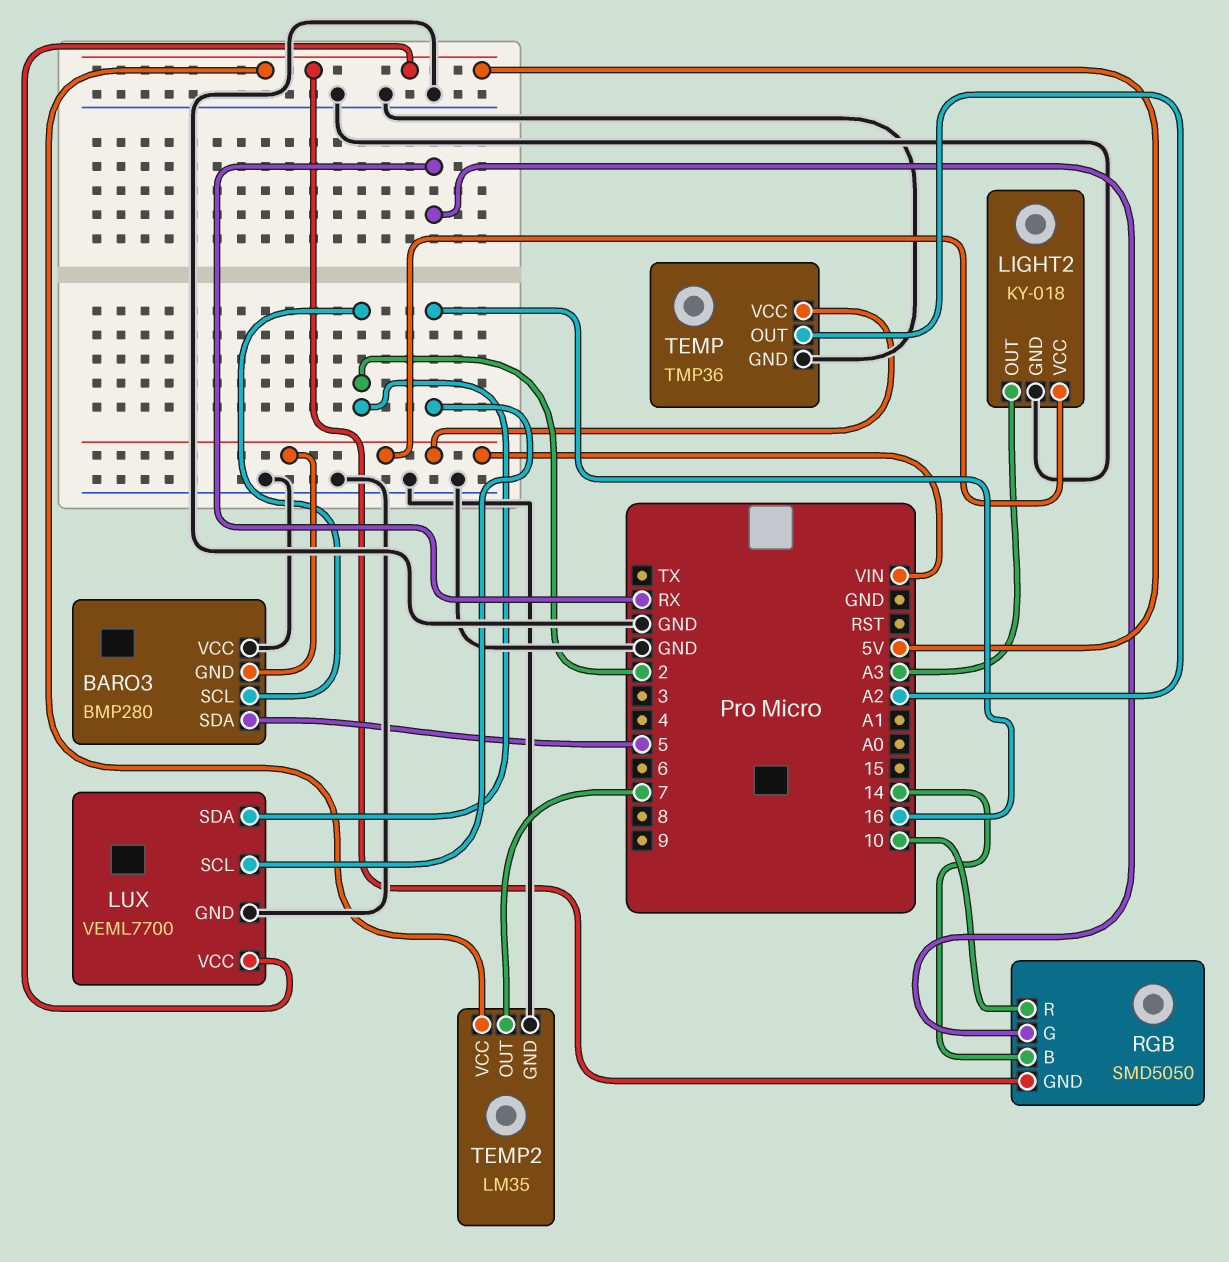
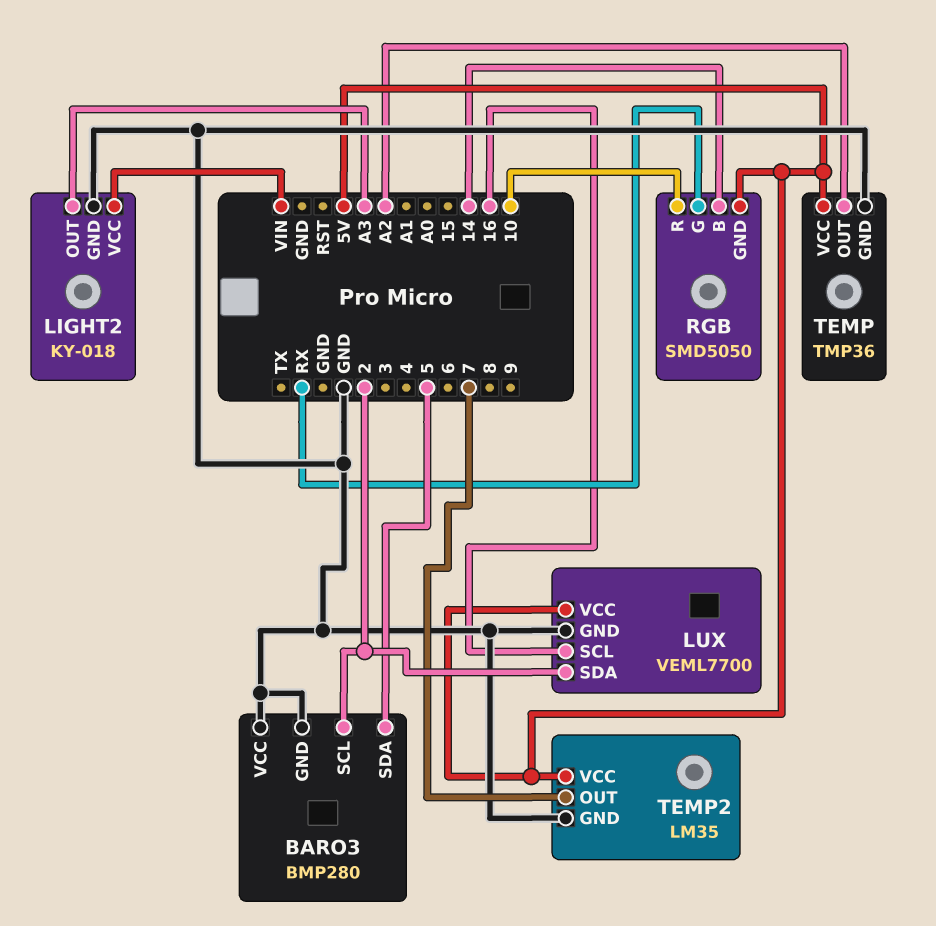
BARO3 pin GND: VIN -> GND
TEMP pin VCC: VIN -> 5V

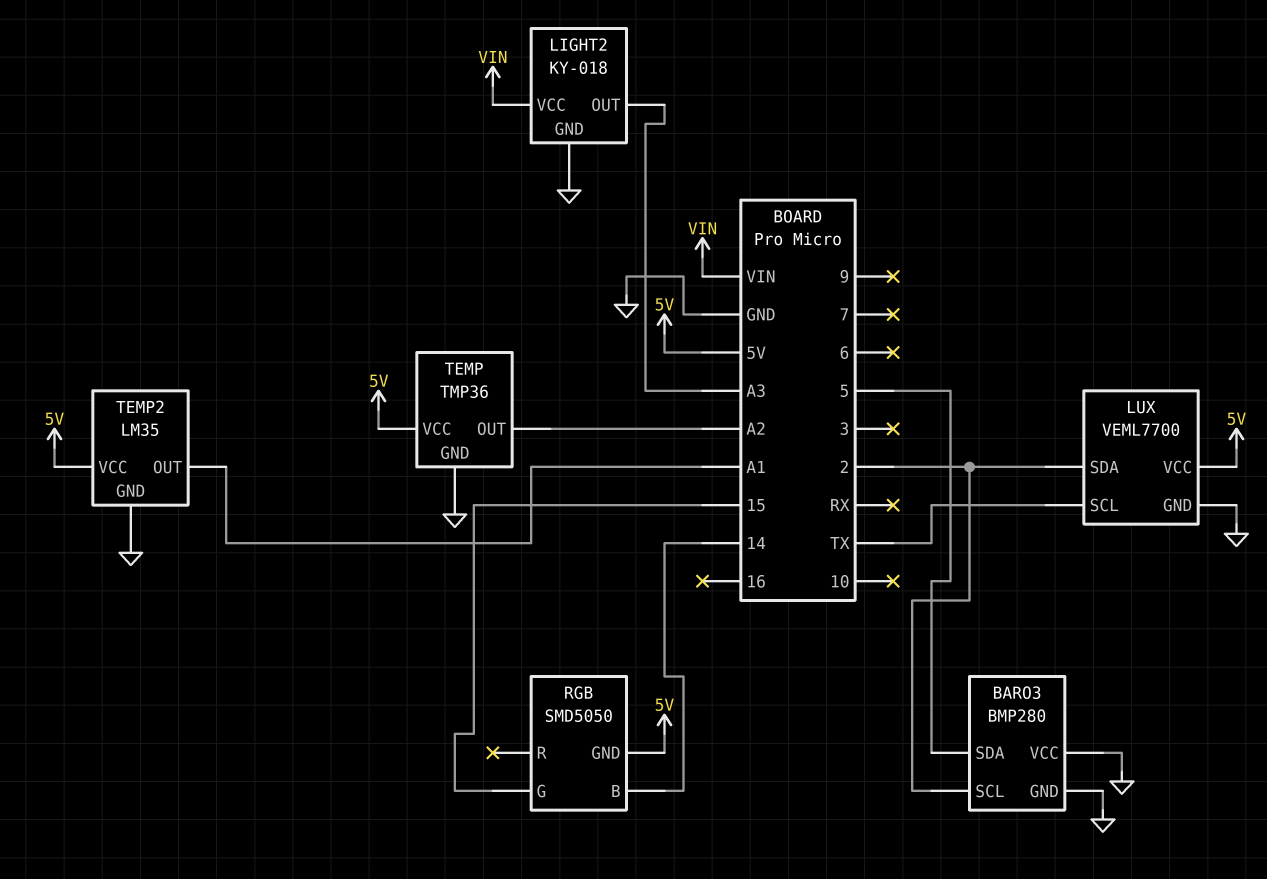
LUX pin SCL: 16 -> TX
RGB pin G: RX -> 15
RGB pin R: 10 -> none
TEMP2 pin OUT: 7 -> A1

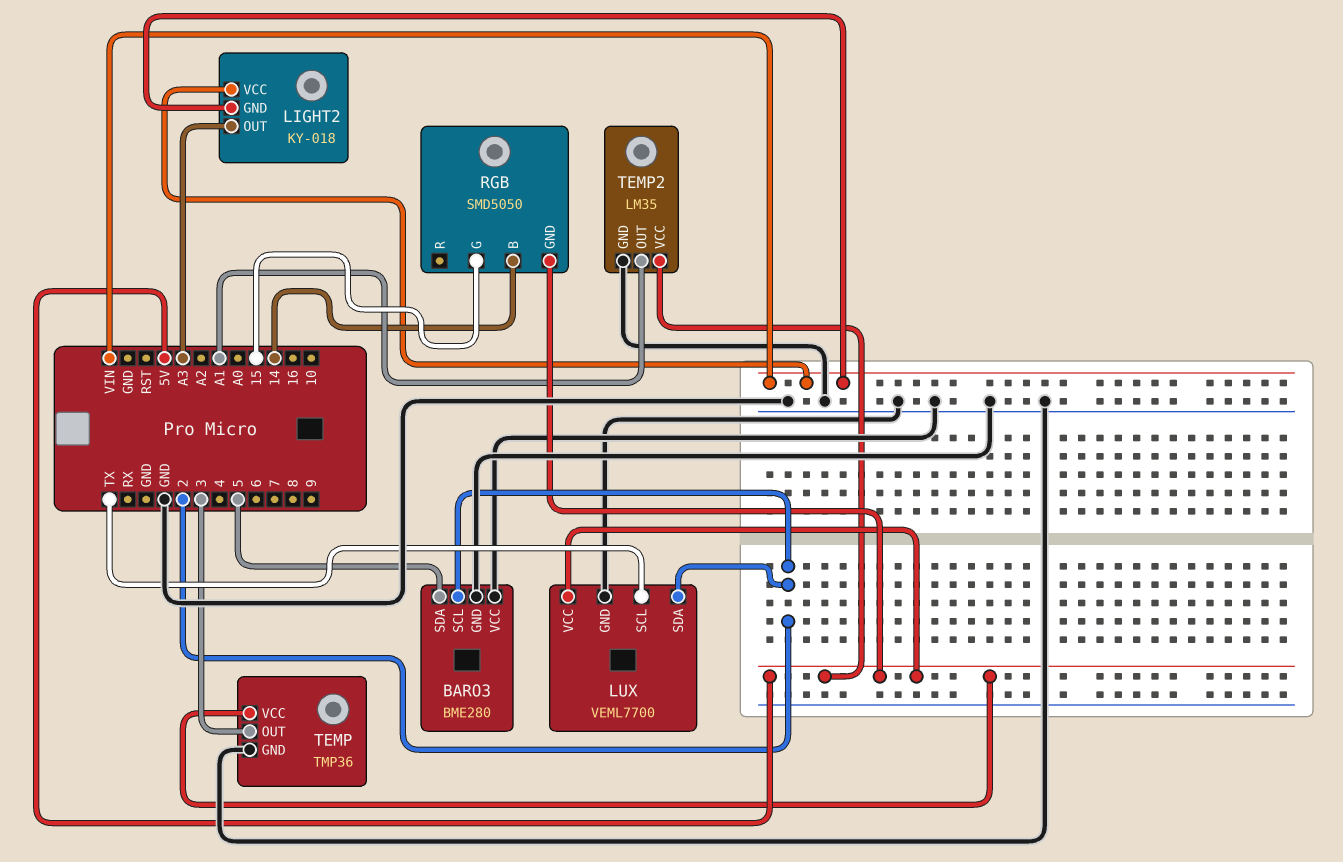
BARO3: BMP280 -> BME280
LIGHT2 pin GND: GND -> VIN
TEMP pin OUT: A2 -> 3

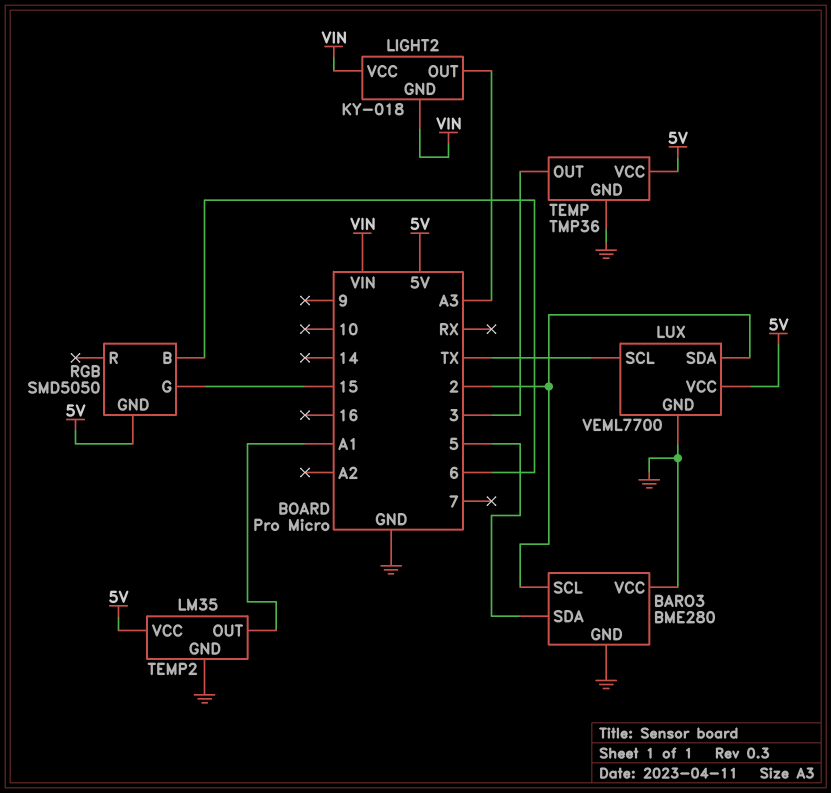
RGB pin B: 14 -> 6

